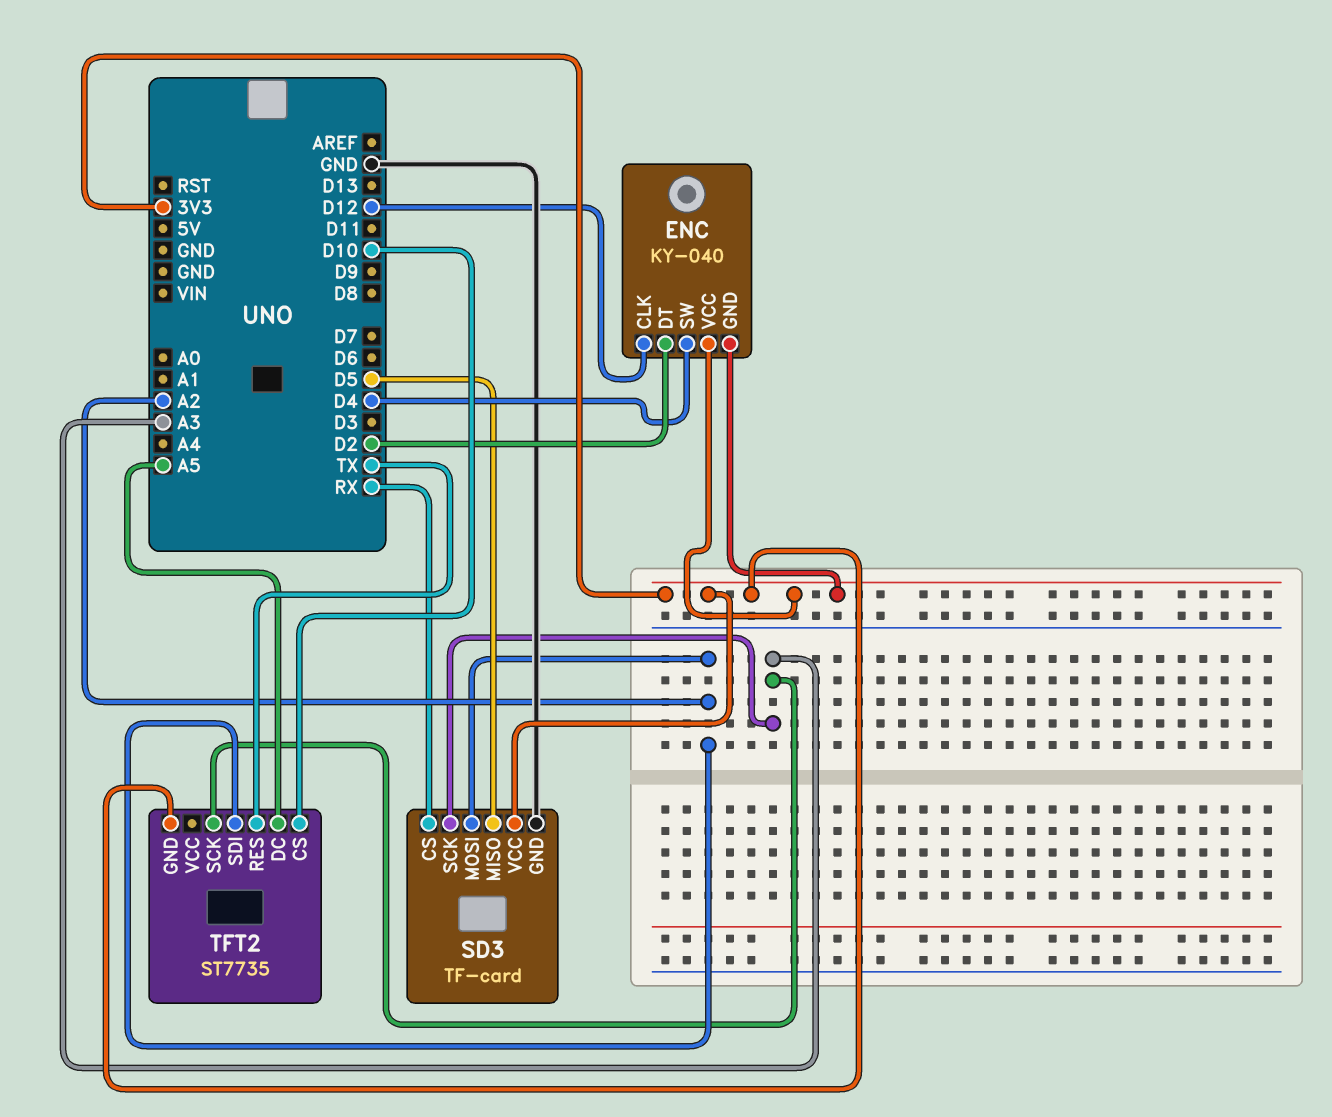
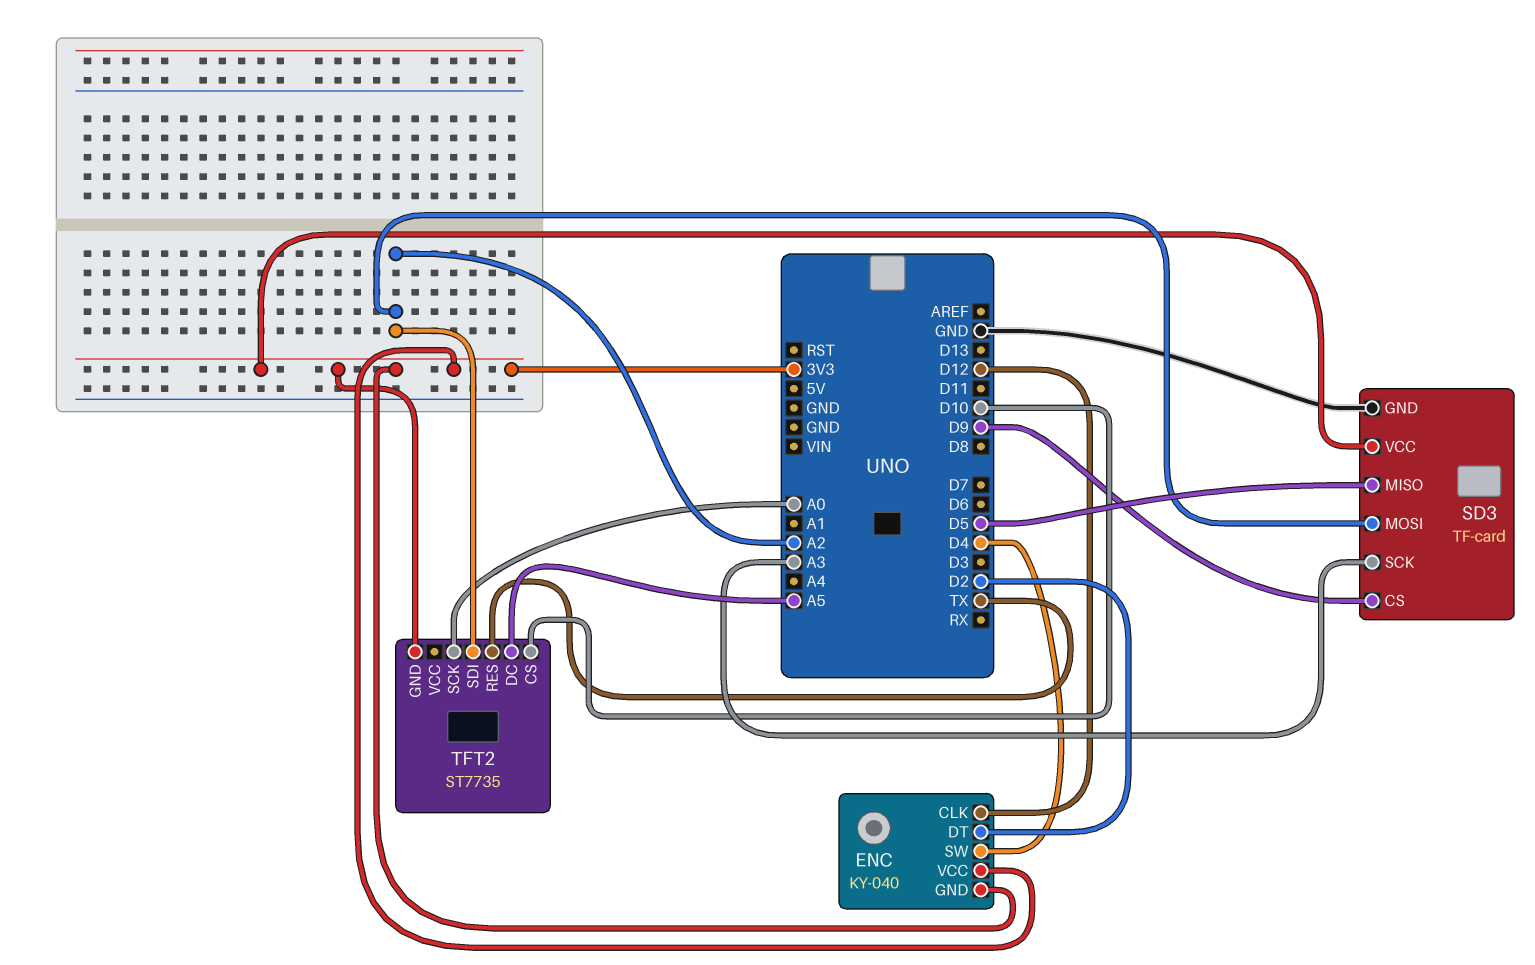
SD3 pin CS: RX -> D9
TFT2 pin SCK: A3 -> A0

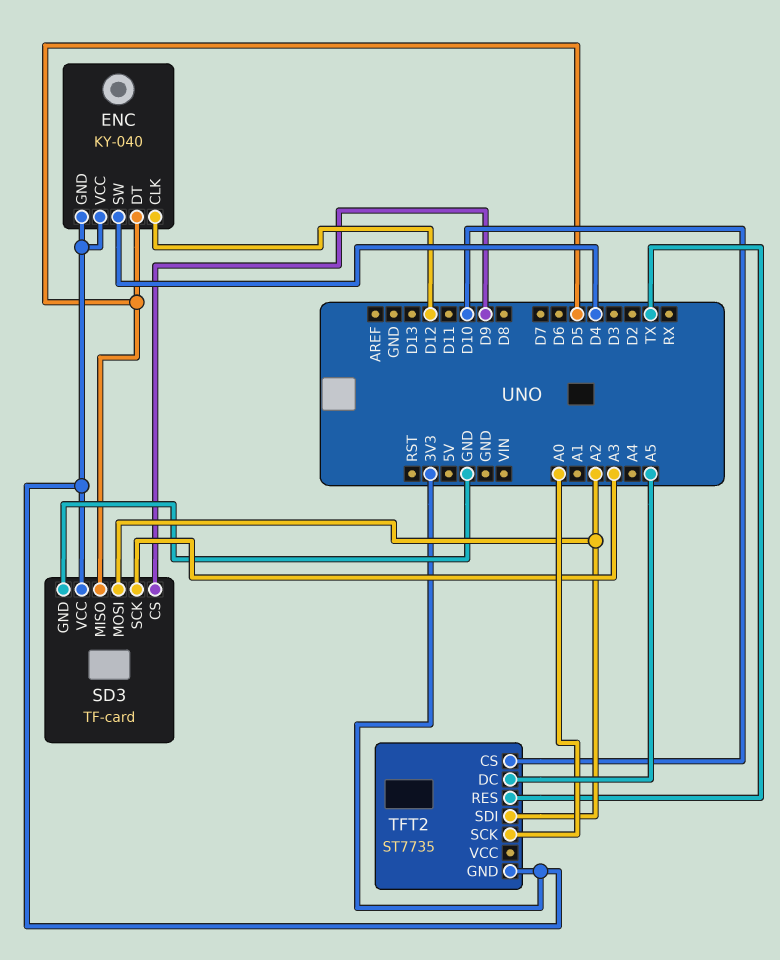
ENC pin DT: D2 -> D5

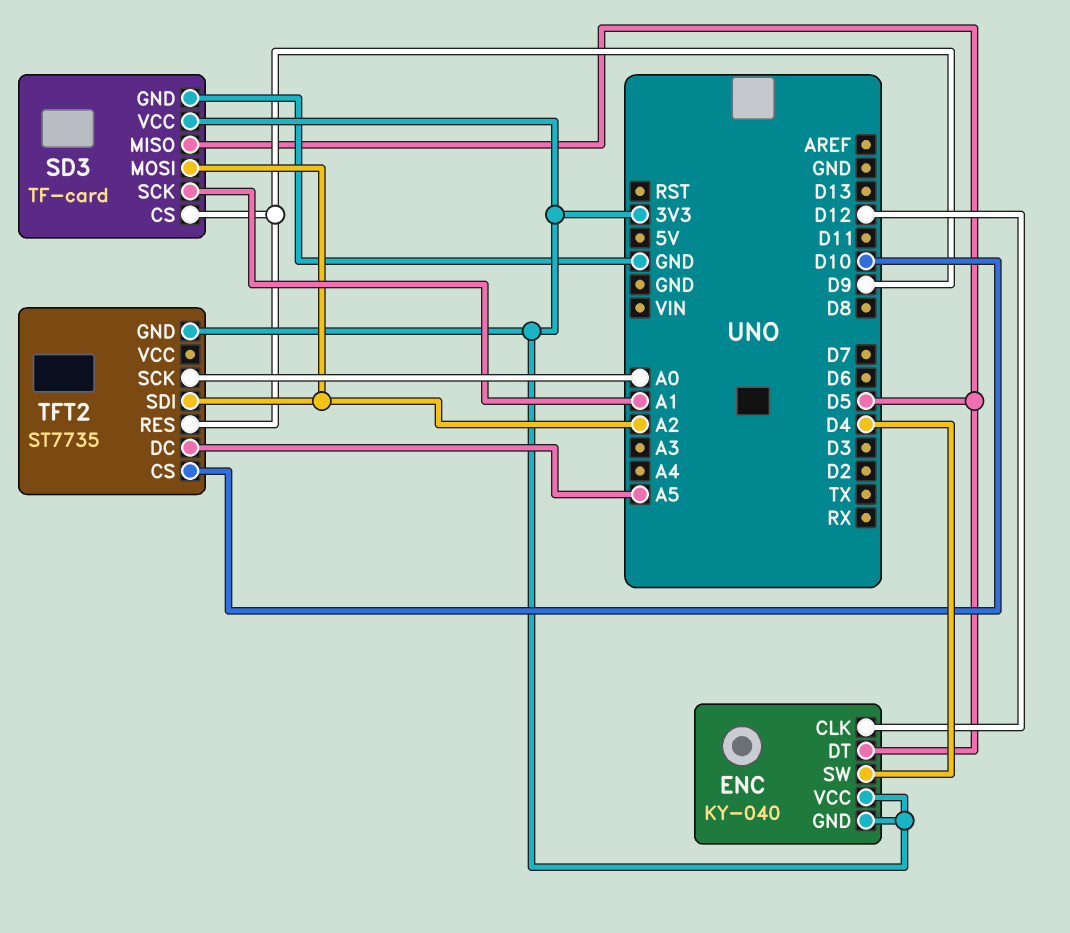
SD3 pin SCK: A3 -> A1
TFT2 pin RES: TX -> D9

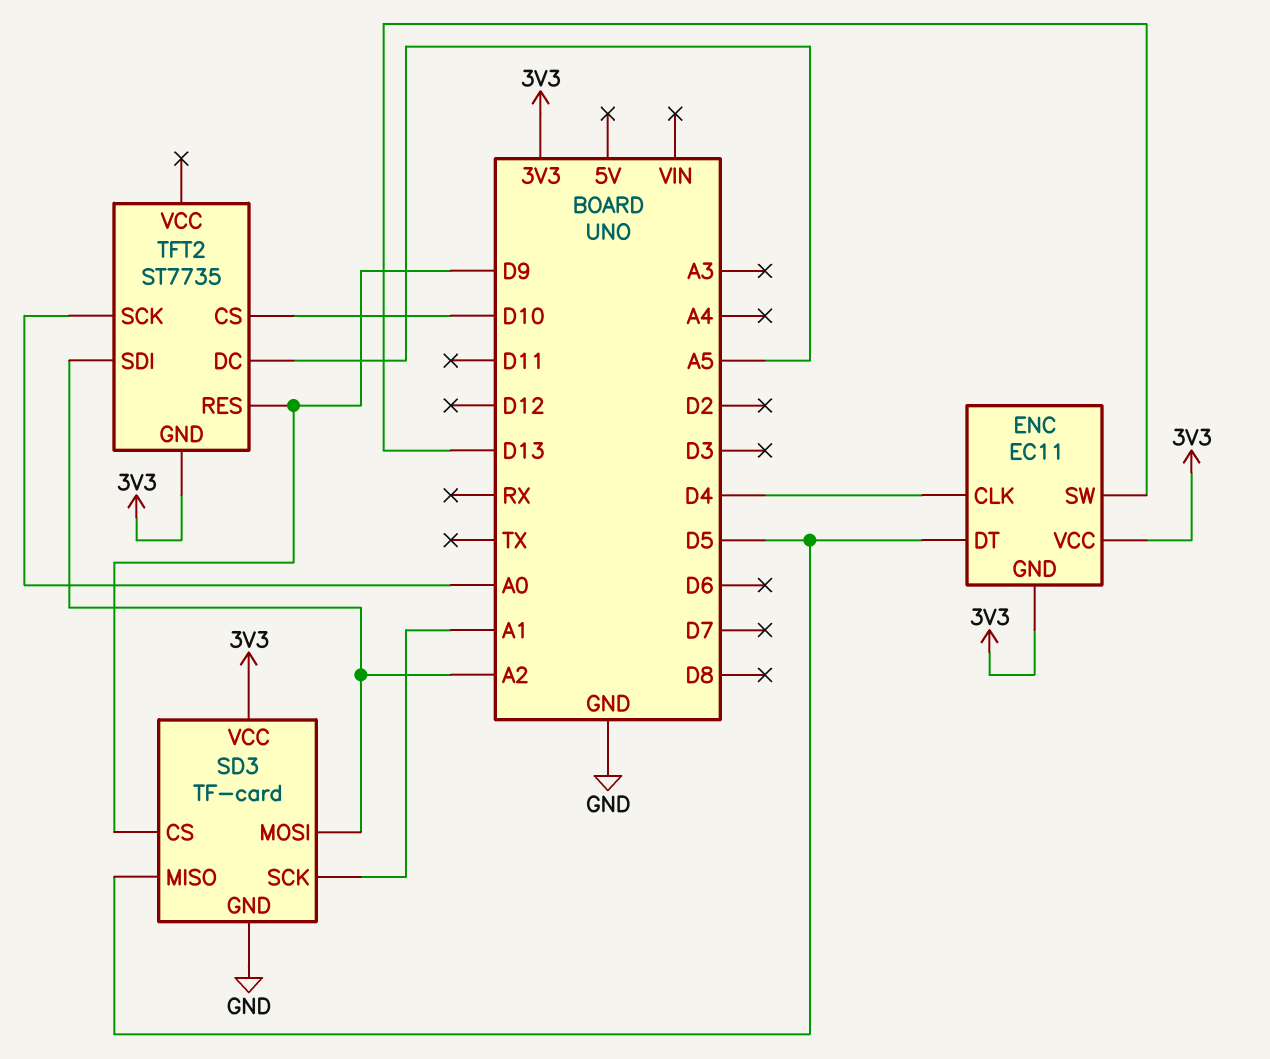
ENC: KY-040 -> EC11
ENC pin CLK: D12 -> D4
ENC pin SW: D4 -> D13

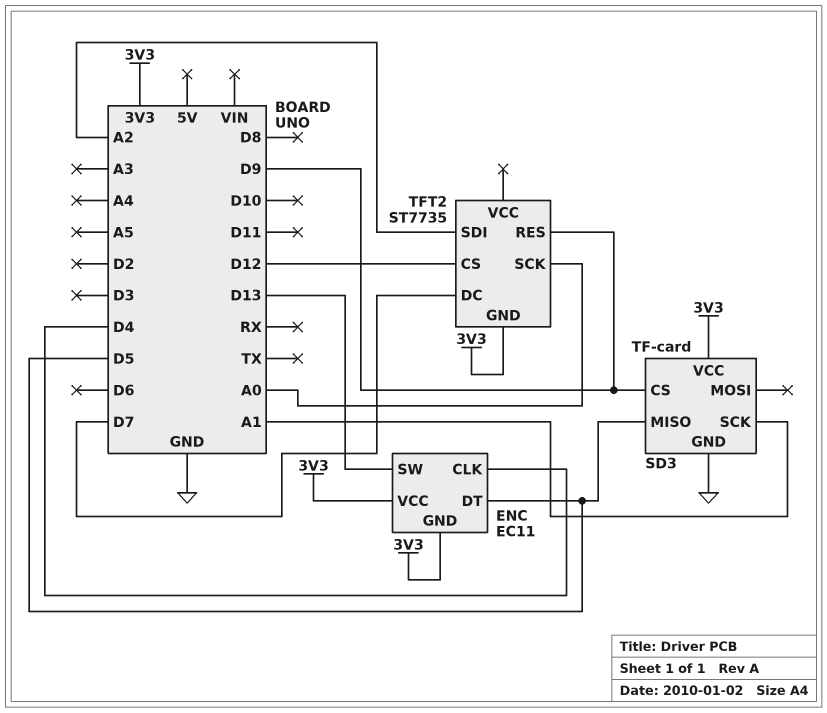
SD3 pin MOSI: A2 -> none
TFT2 pin CS: D10 -> D12
TFT2 pin DC: A5 -> D7

